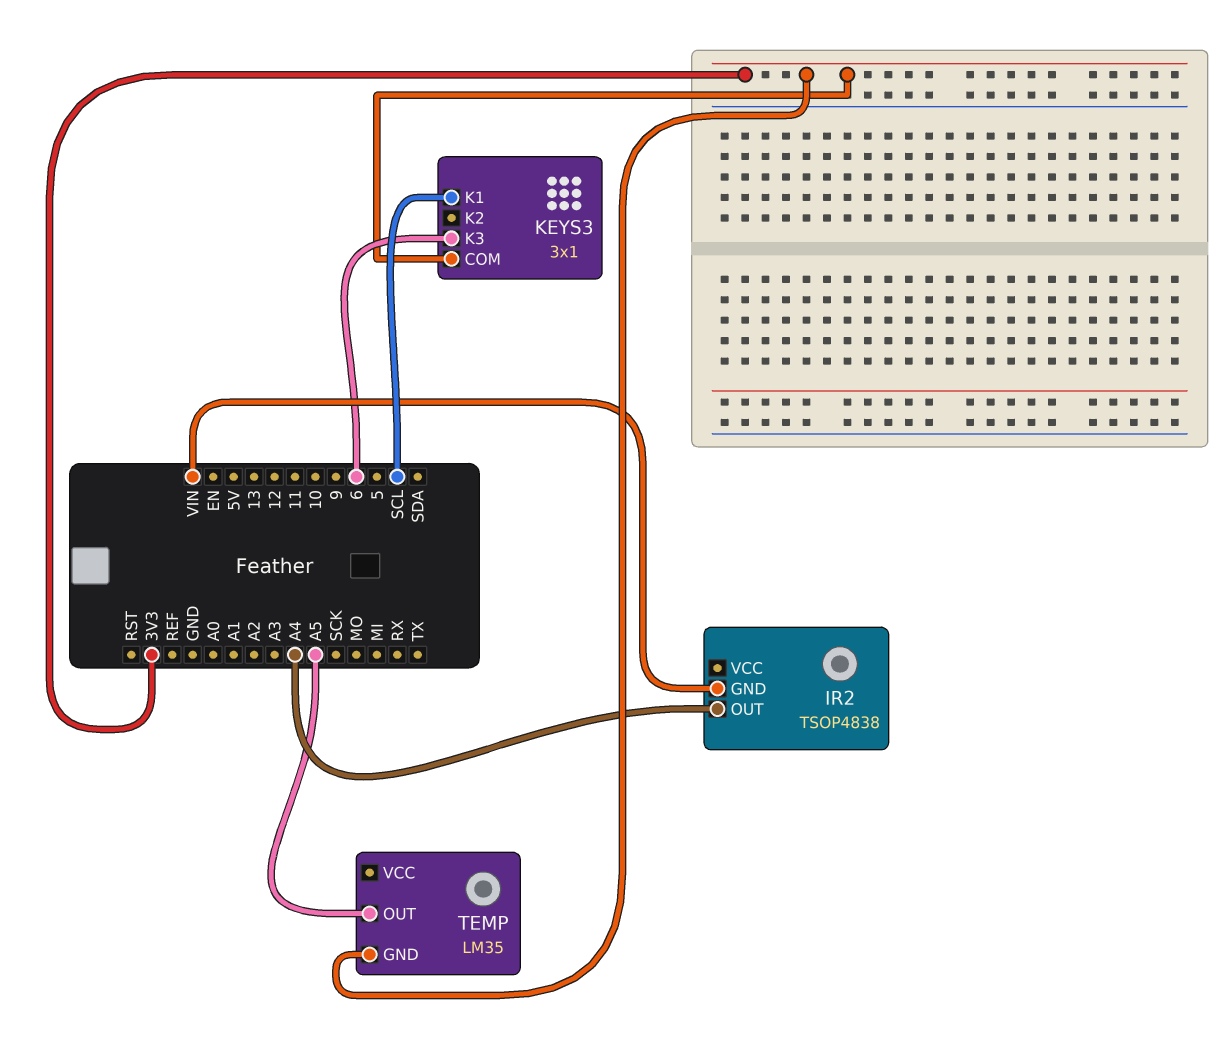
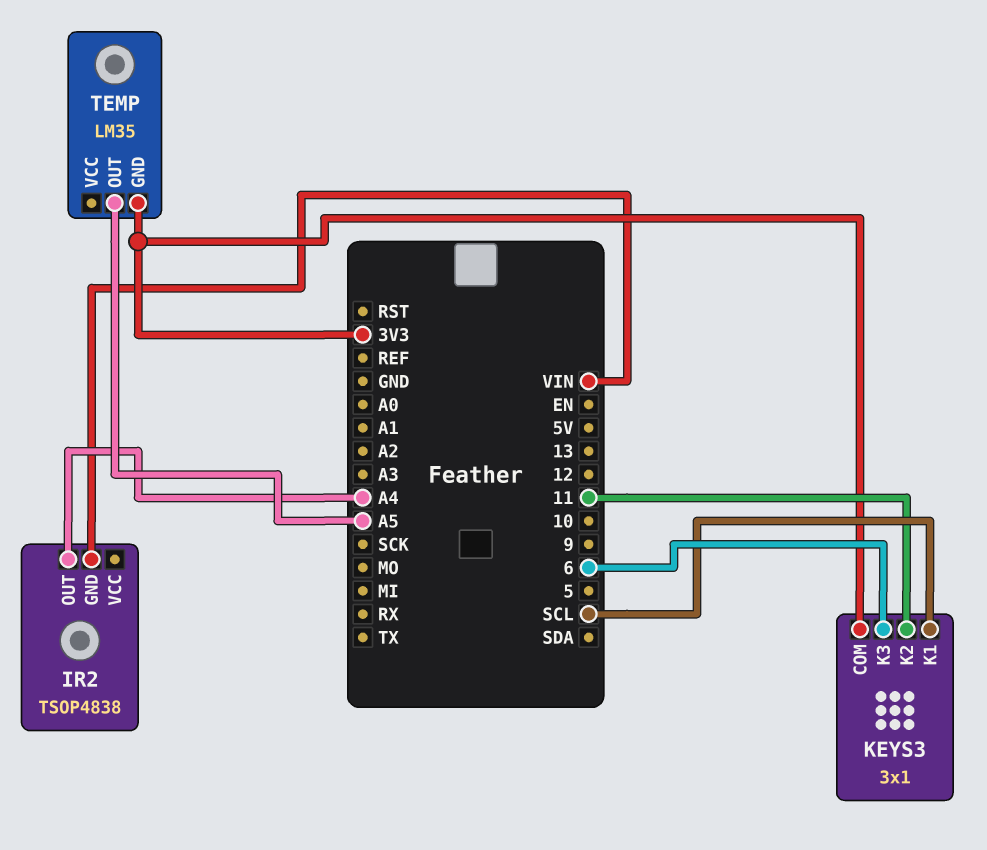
KEYS3 pin K2: none -> 11

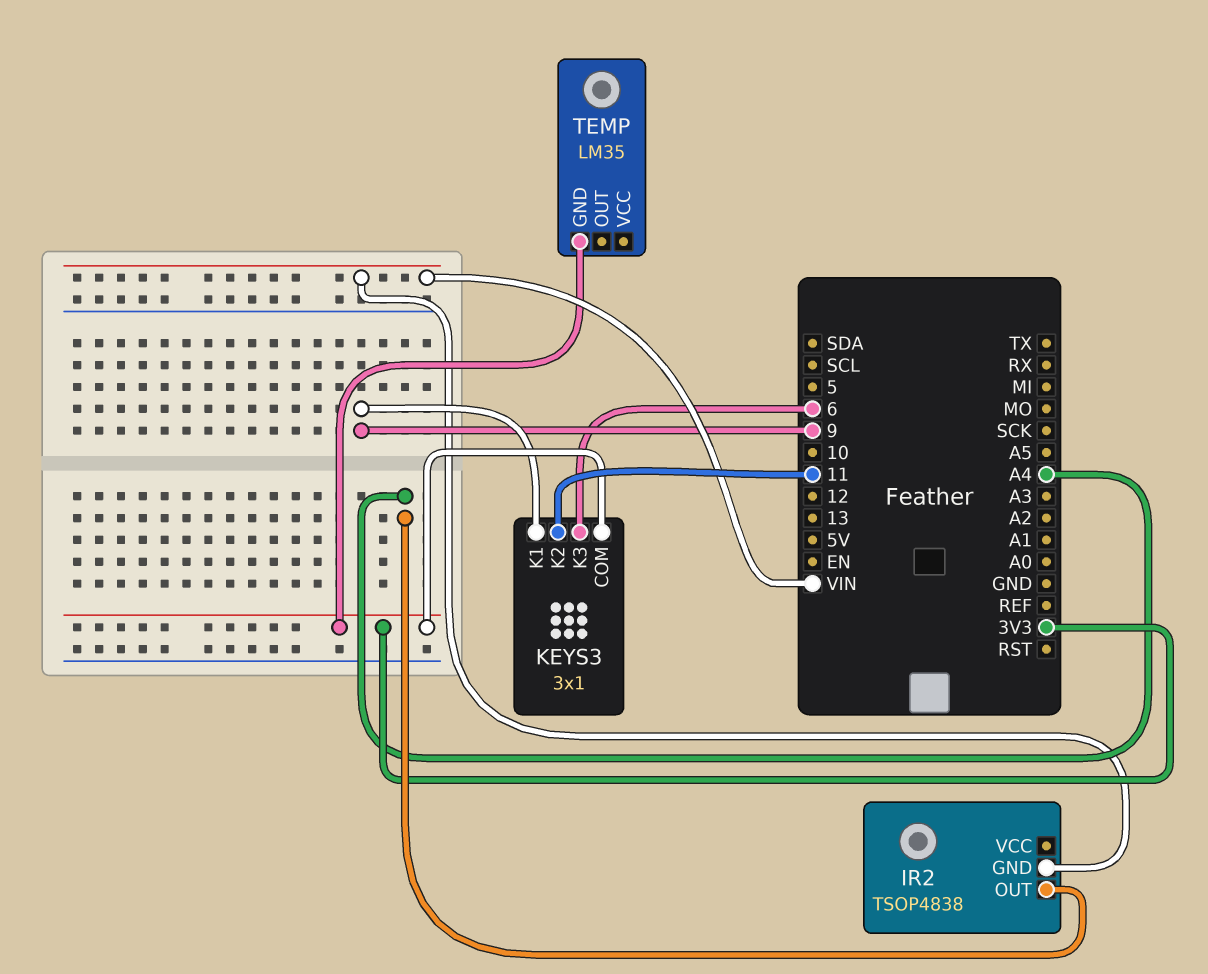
KEYS3 pin K1: SCL -> 9
TEMP pin OUT: A5 -> none

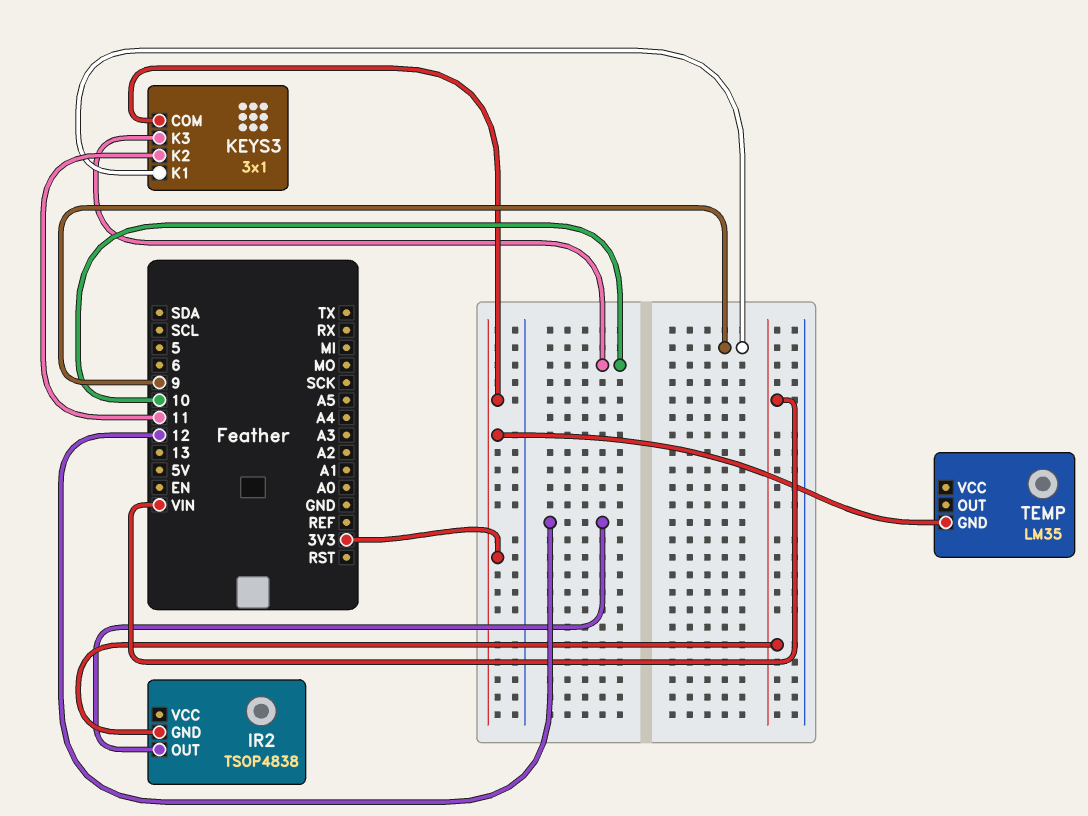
IR2 pin OUT: A4 -> 12
KEYS3 pin K3: 6 -> 10

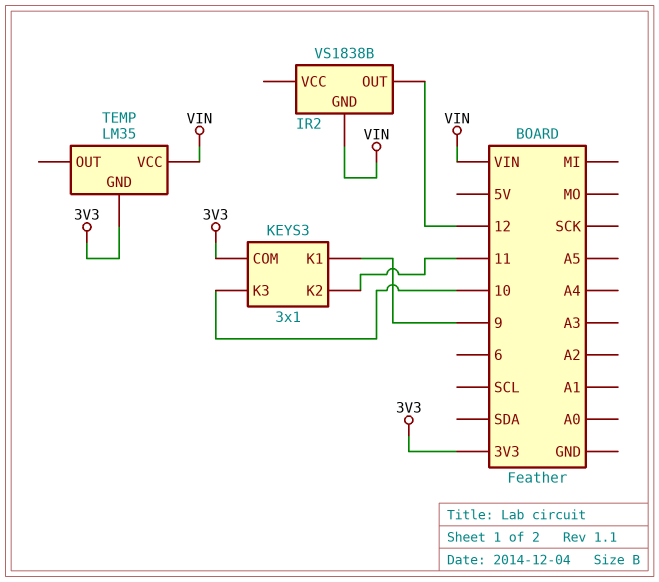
IR2: TSOP4838 -> VS1838B
TEMP pin VCC: none -> VIN

